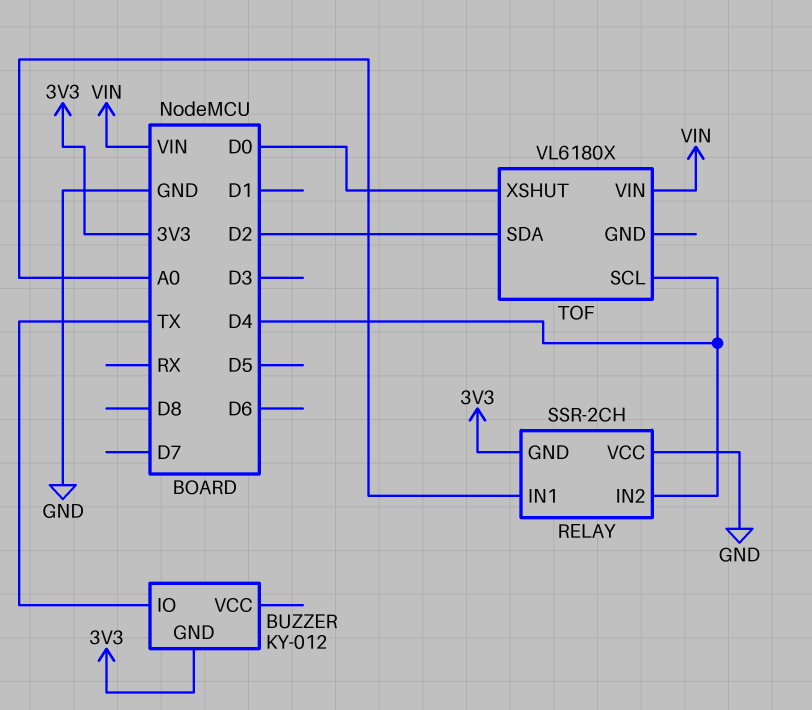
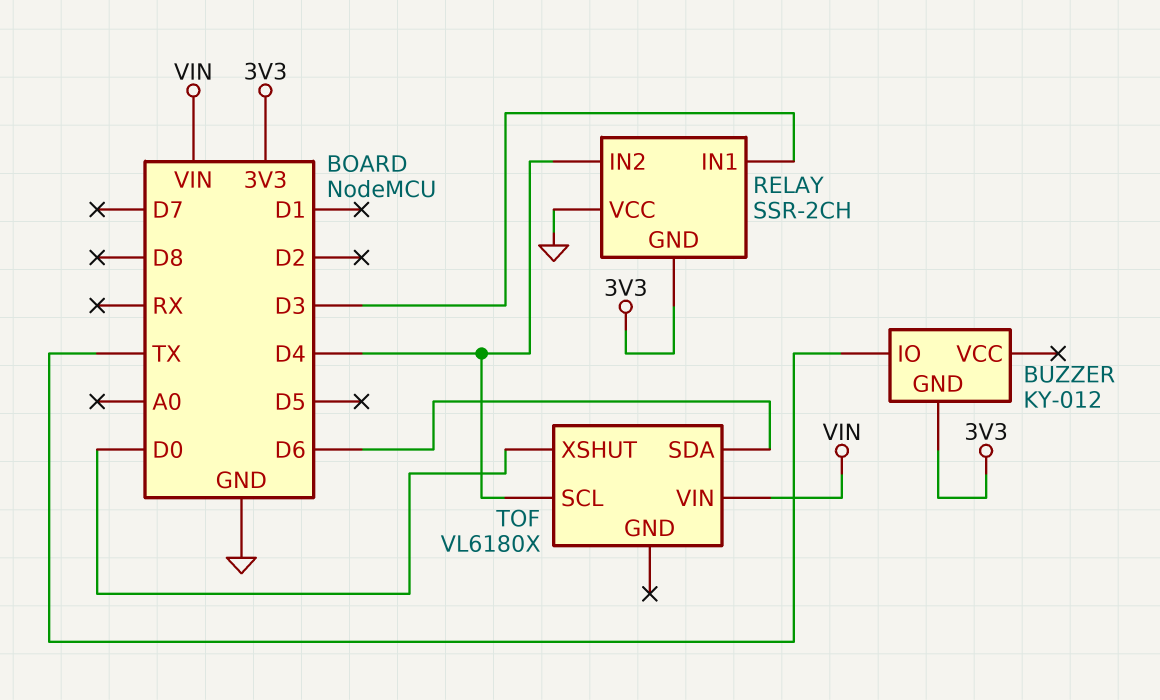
RELAY pin IN1: A0 -> D3
TOF pin SDA: D2 -> D6

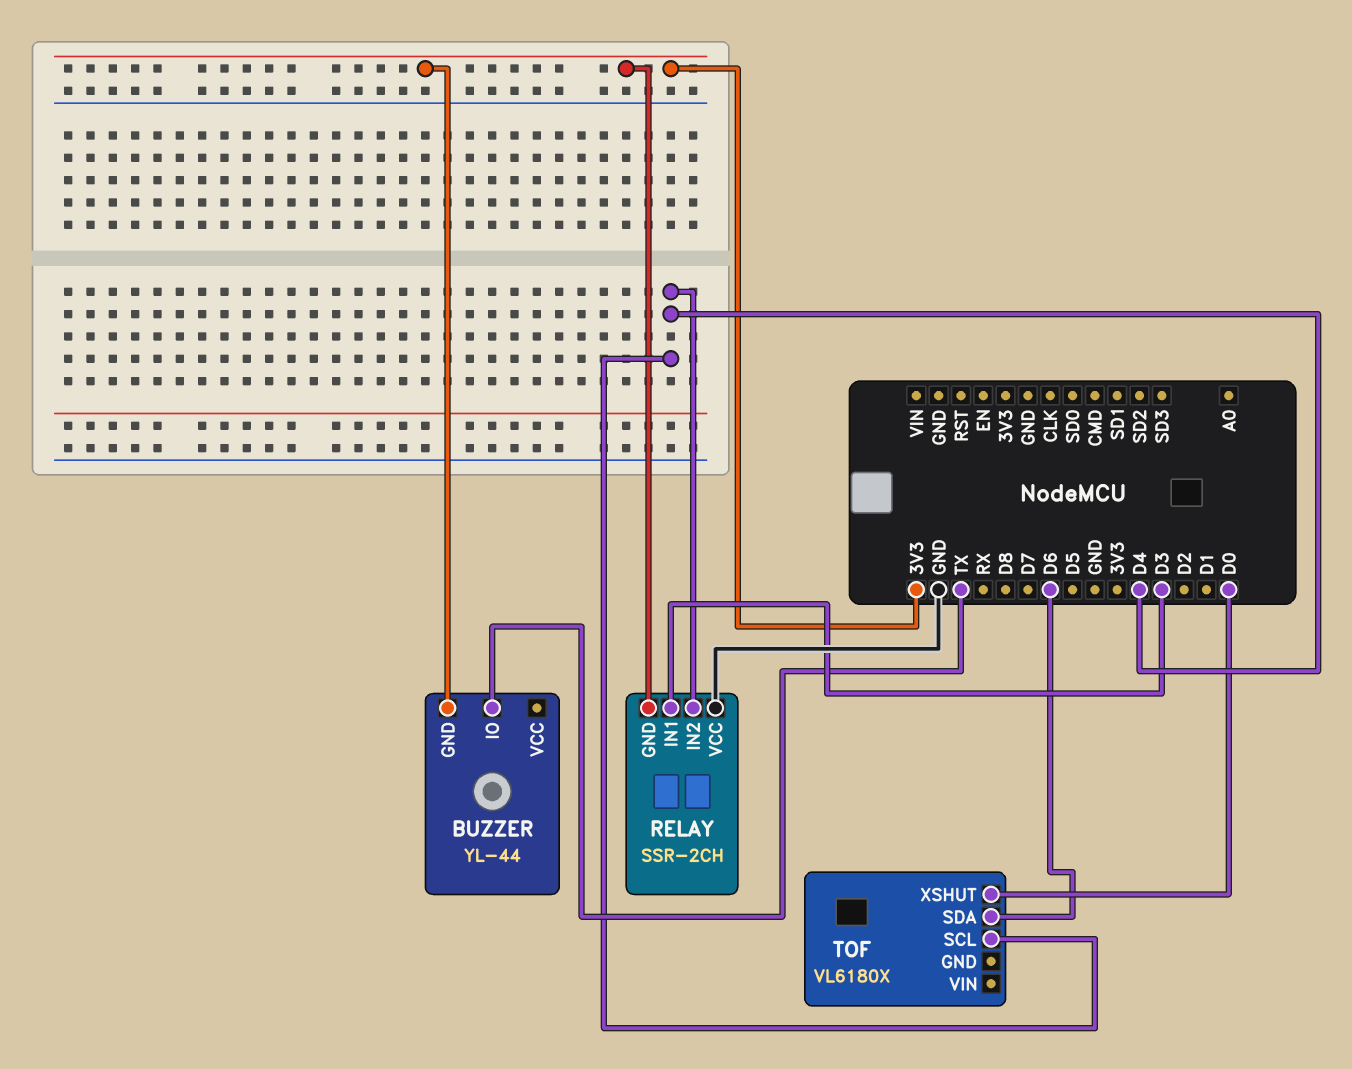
BUZZER: KY-012 -> YL-44
TOF pin VIN: VIN -> none

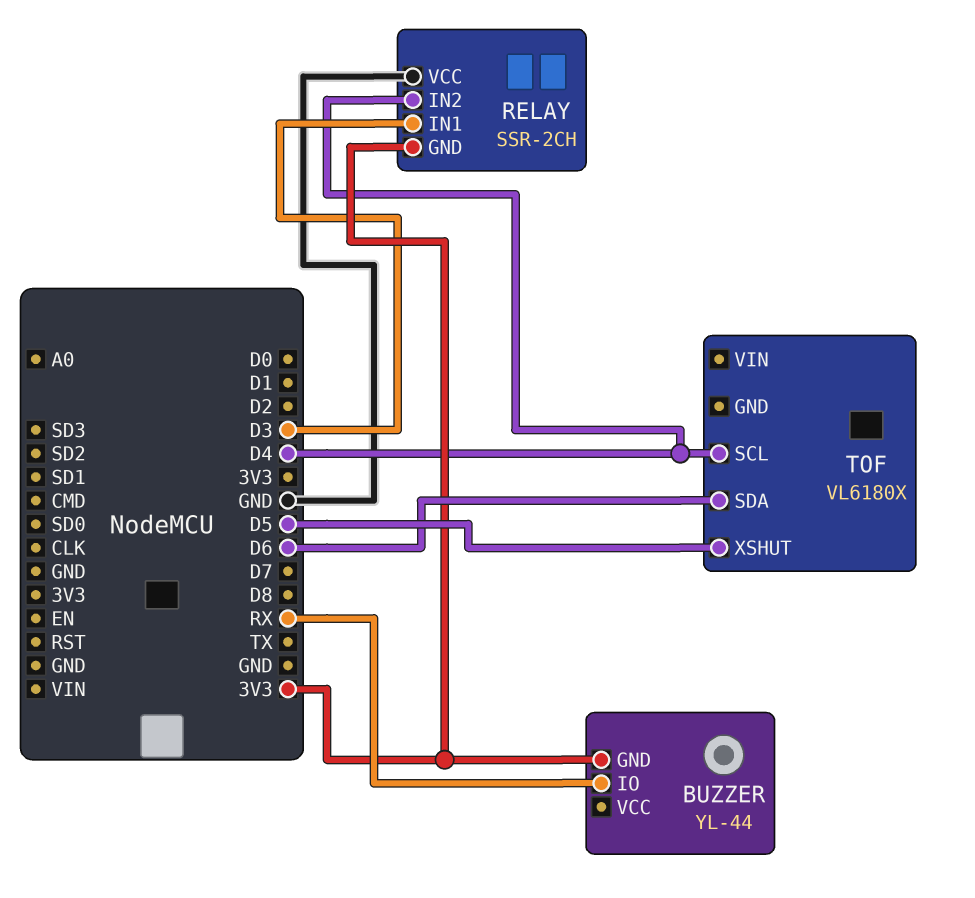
BUZZER pin IO: TX -> RX
TOF pin XSHUT: D0 -> D5

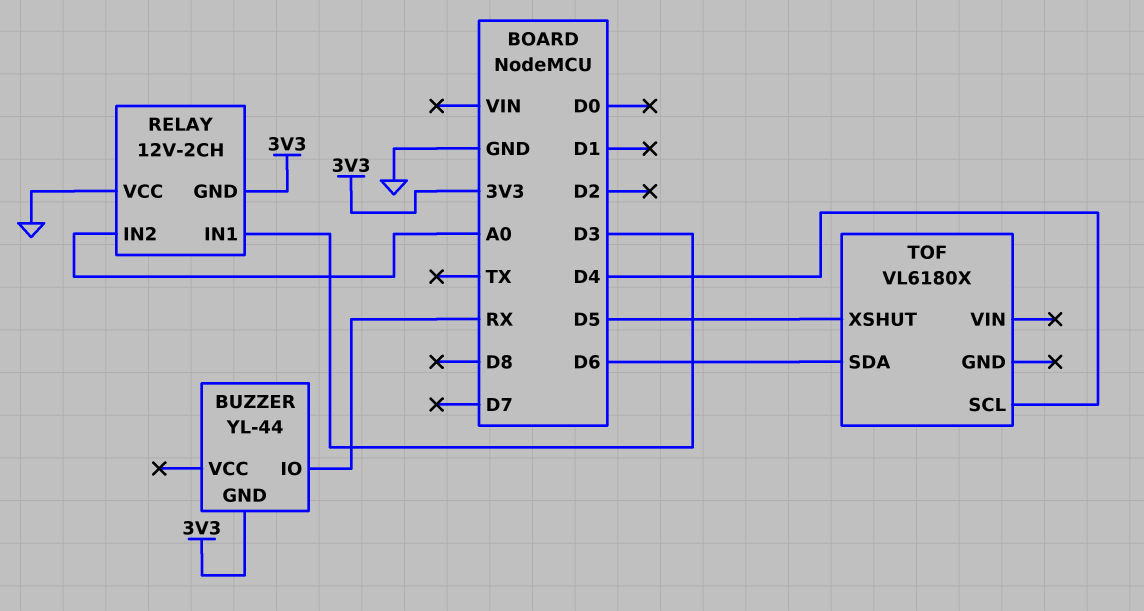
RELAY: SSR-2CH -> 12V-2CH
RELAY pin IN2: D4 -> A0

